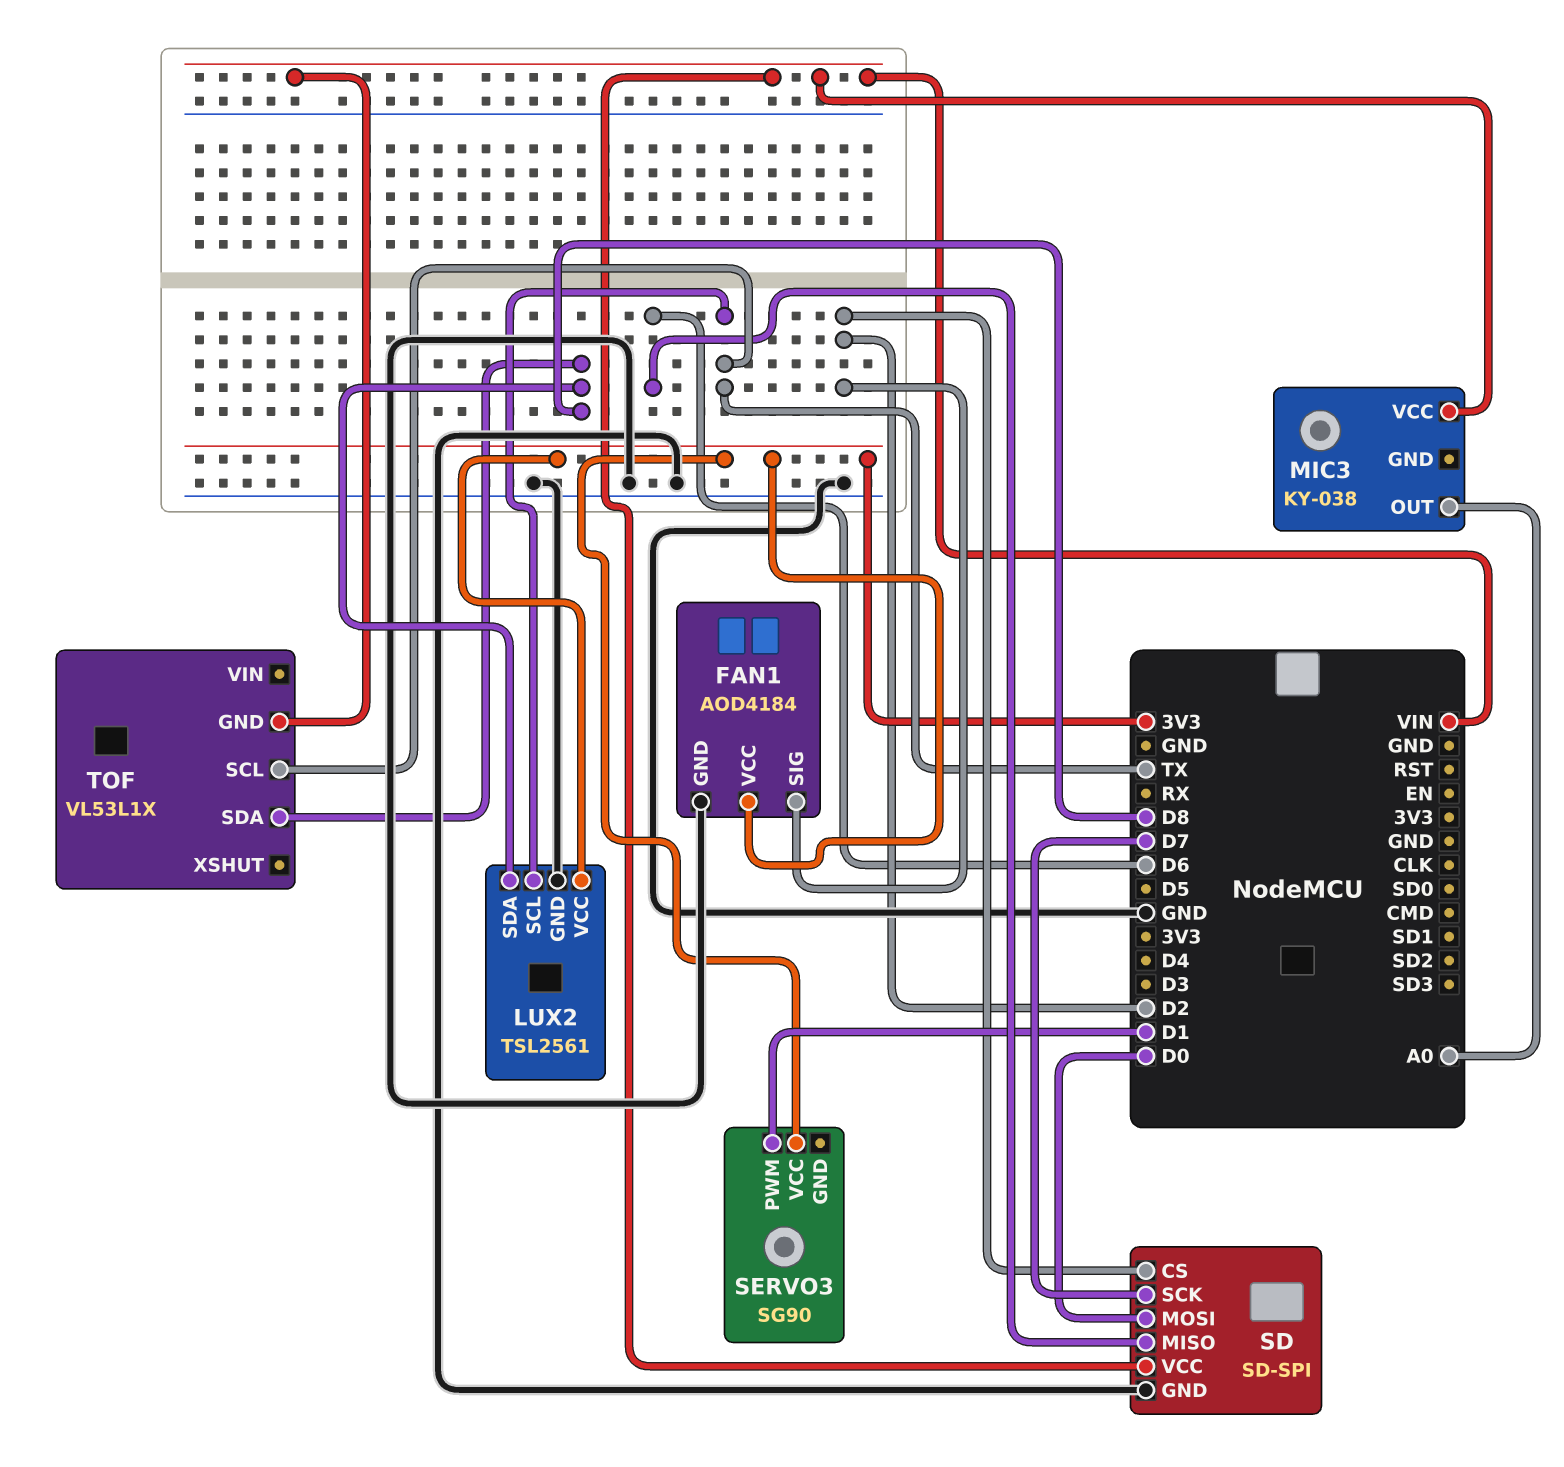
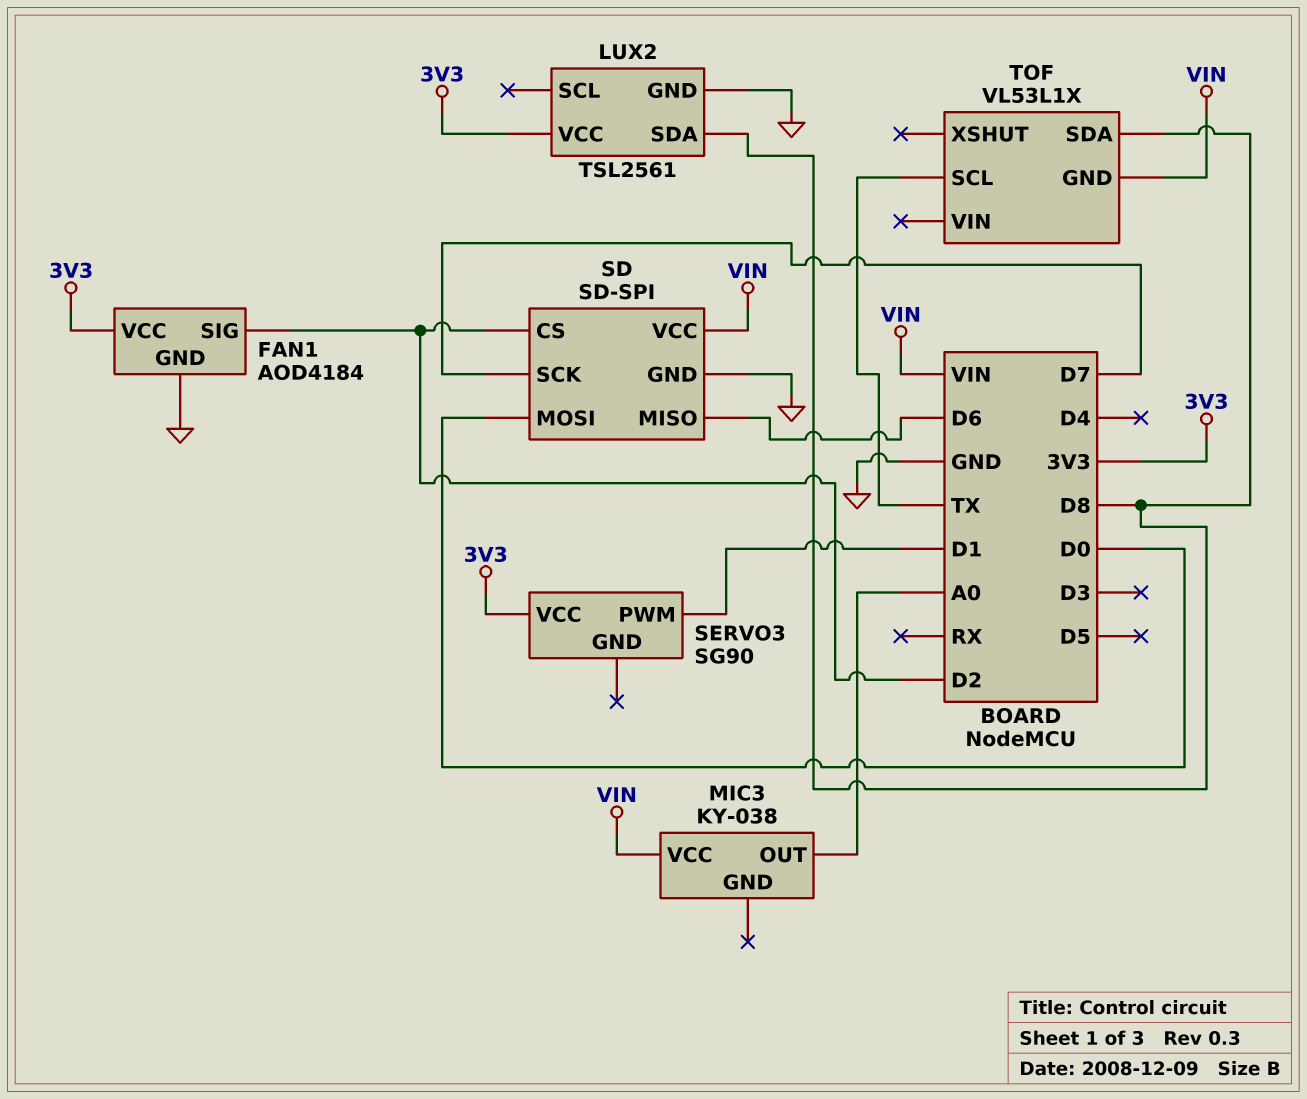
LUX2 pin SCL: TX -> none

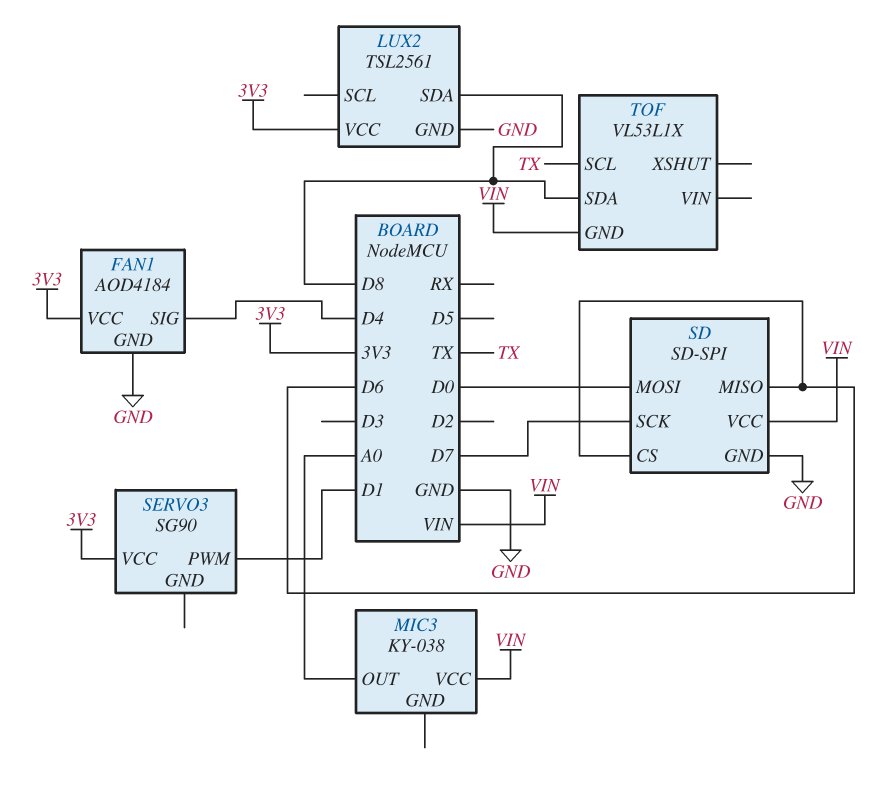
FAN1 pin SIG: D2 -> D4
SD pin CS: D2 -> D6

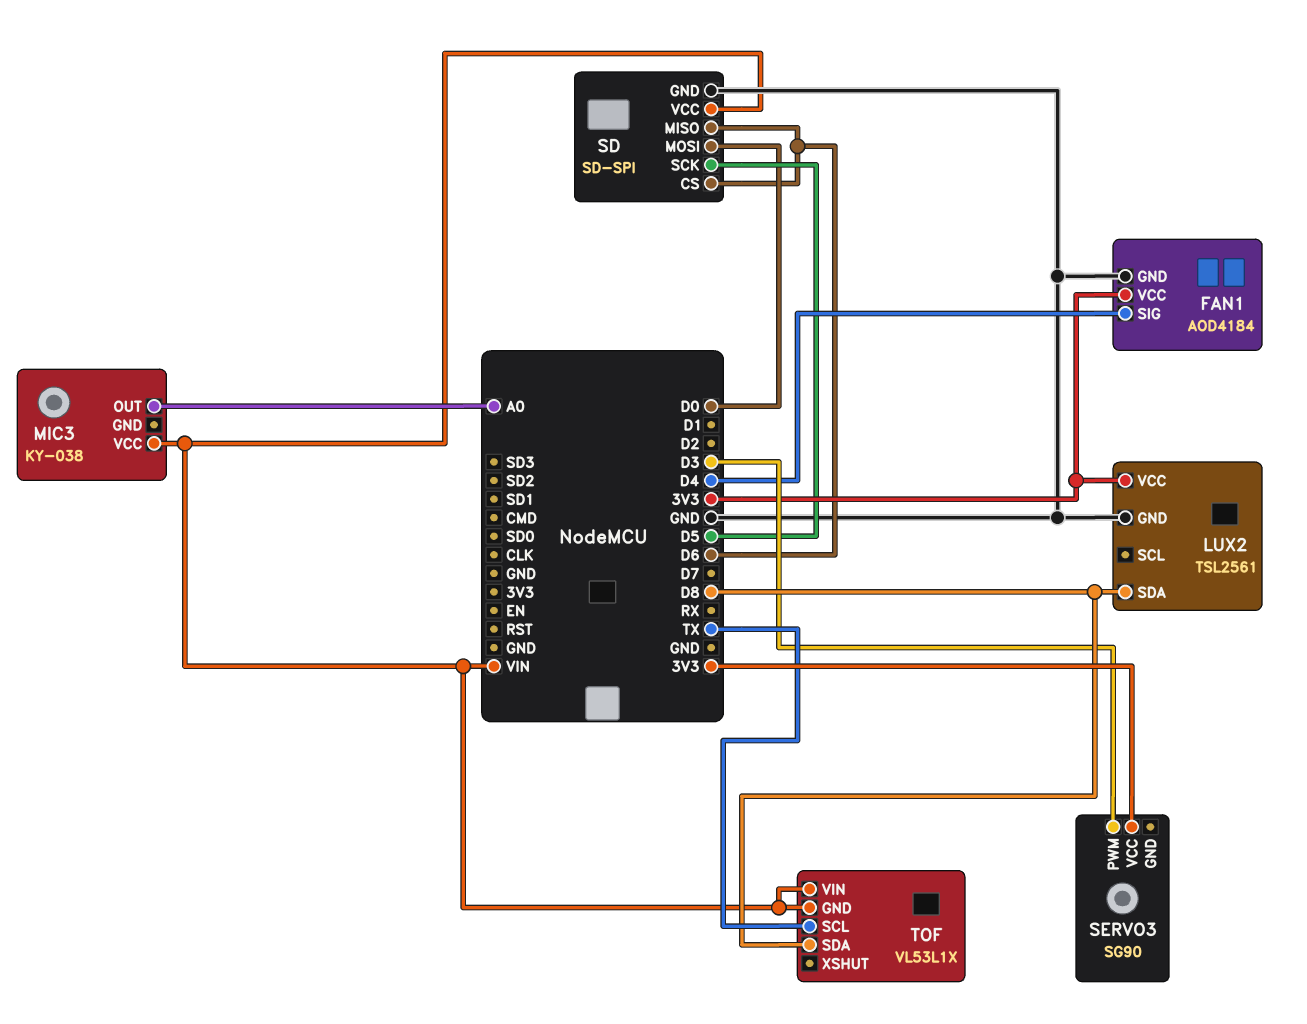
SD pin SCK: D7 -> D5
SERVO3 pin PWM: D1 -> D3
TOF pin VIN: none -> VIN

